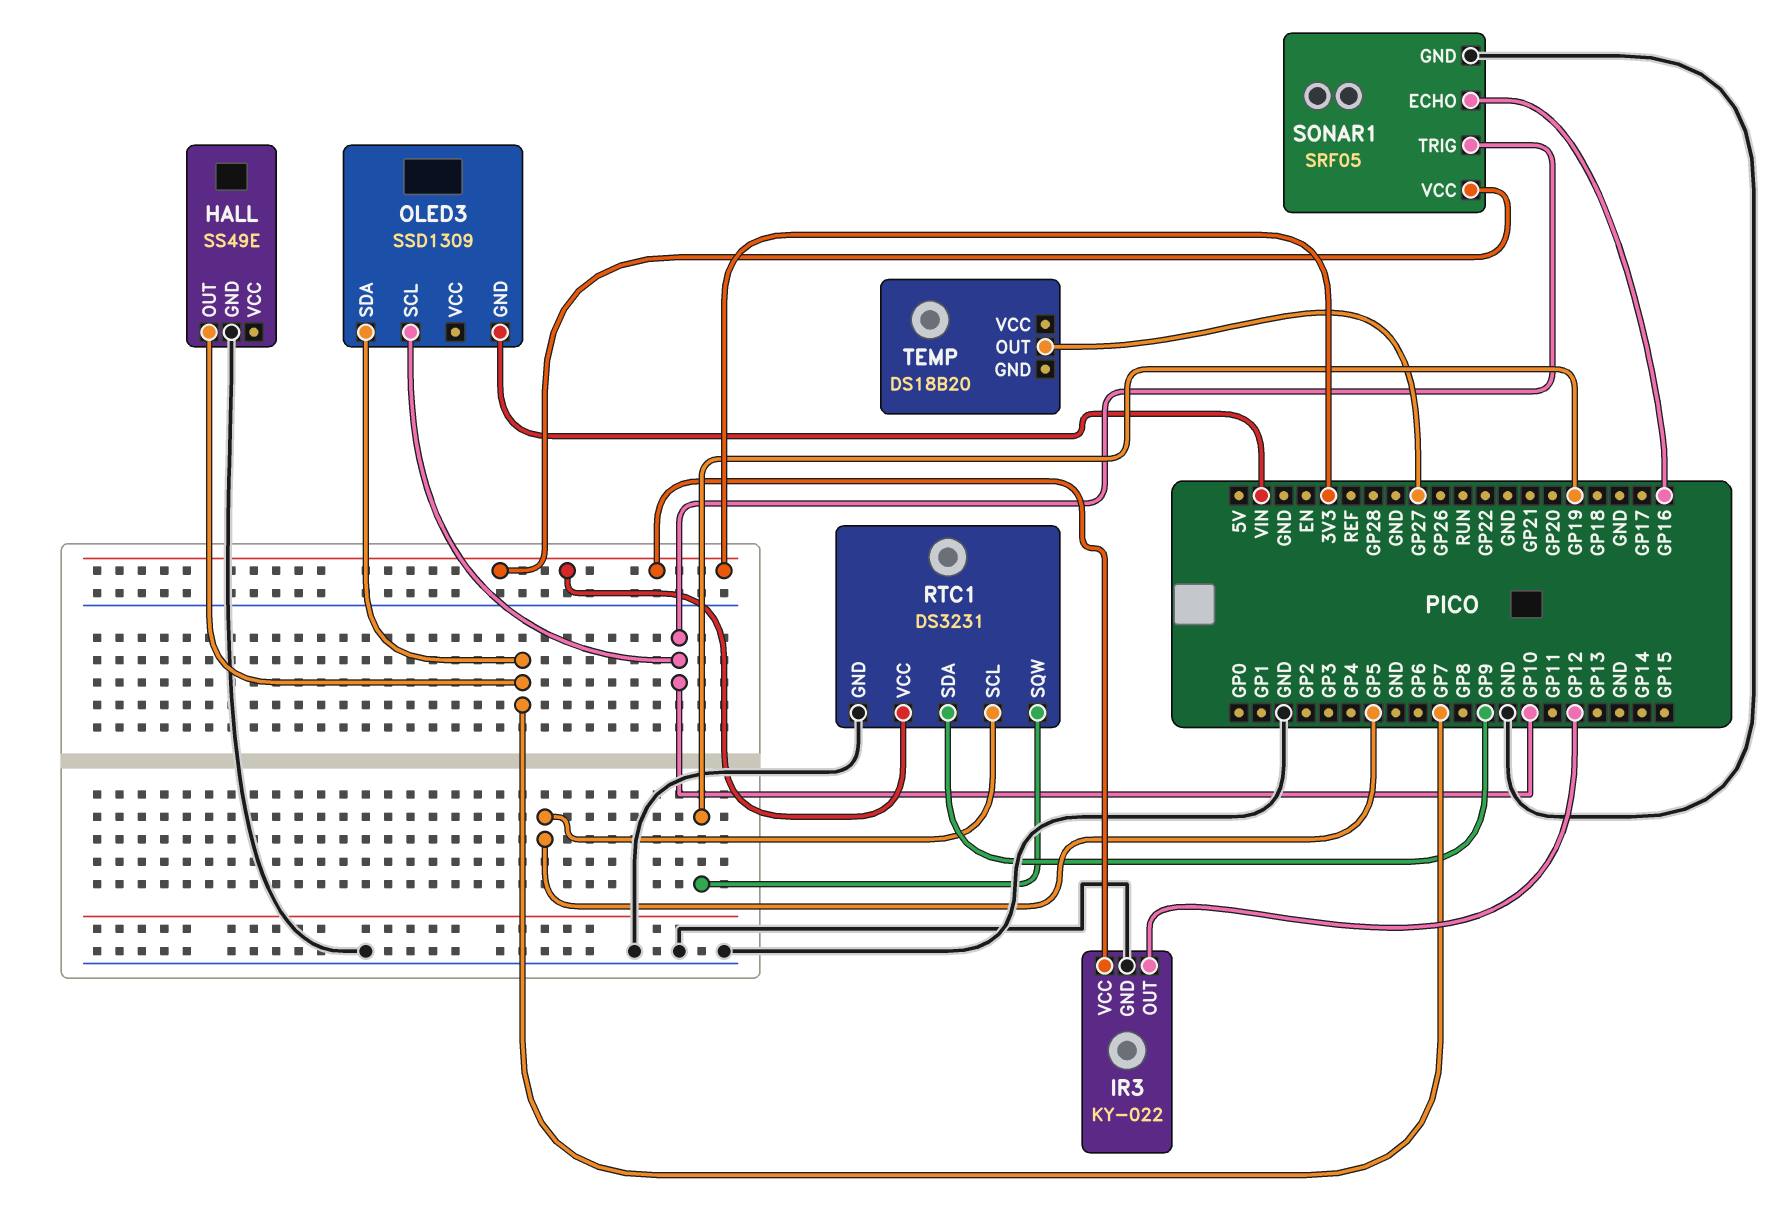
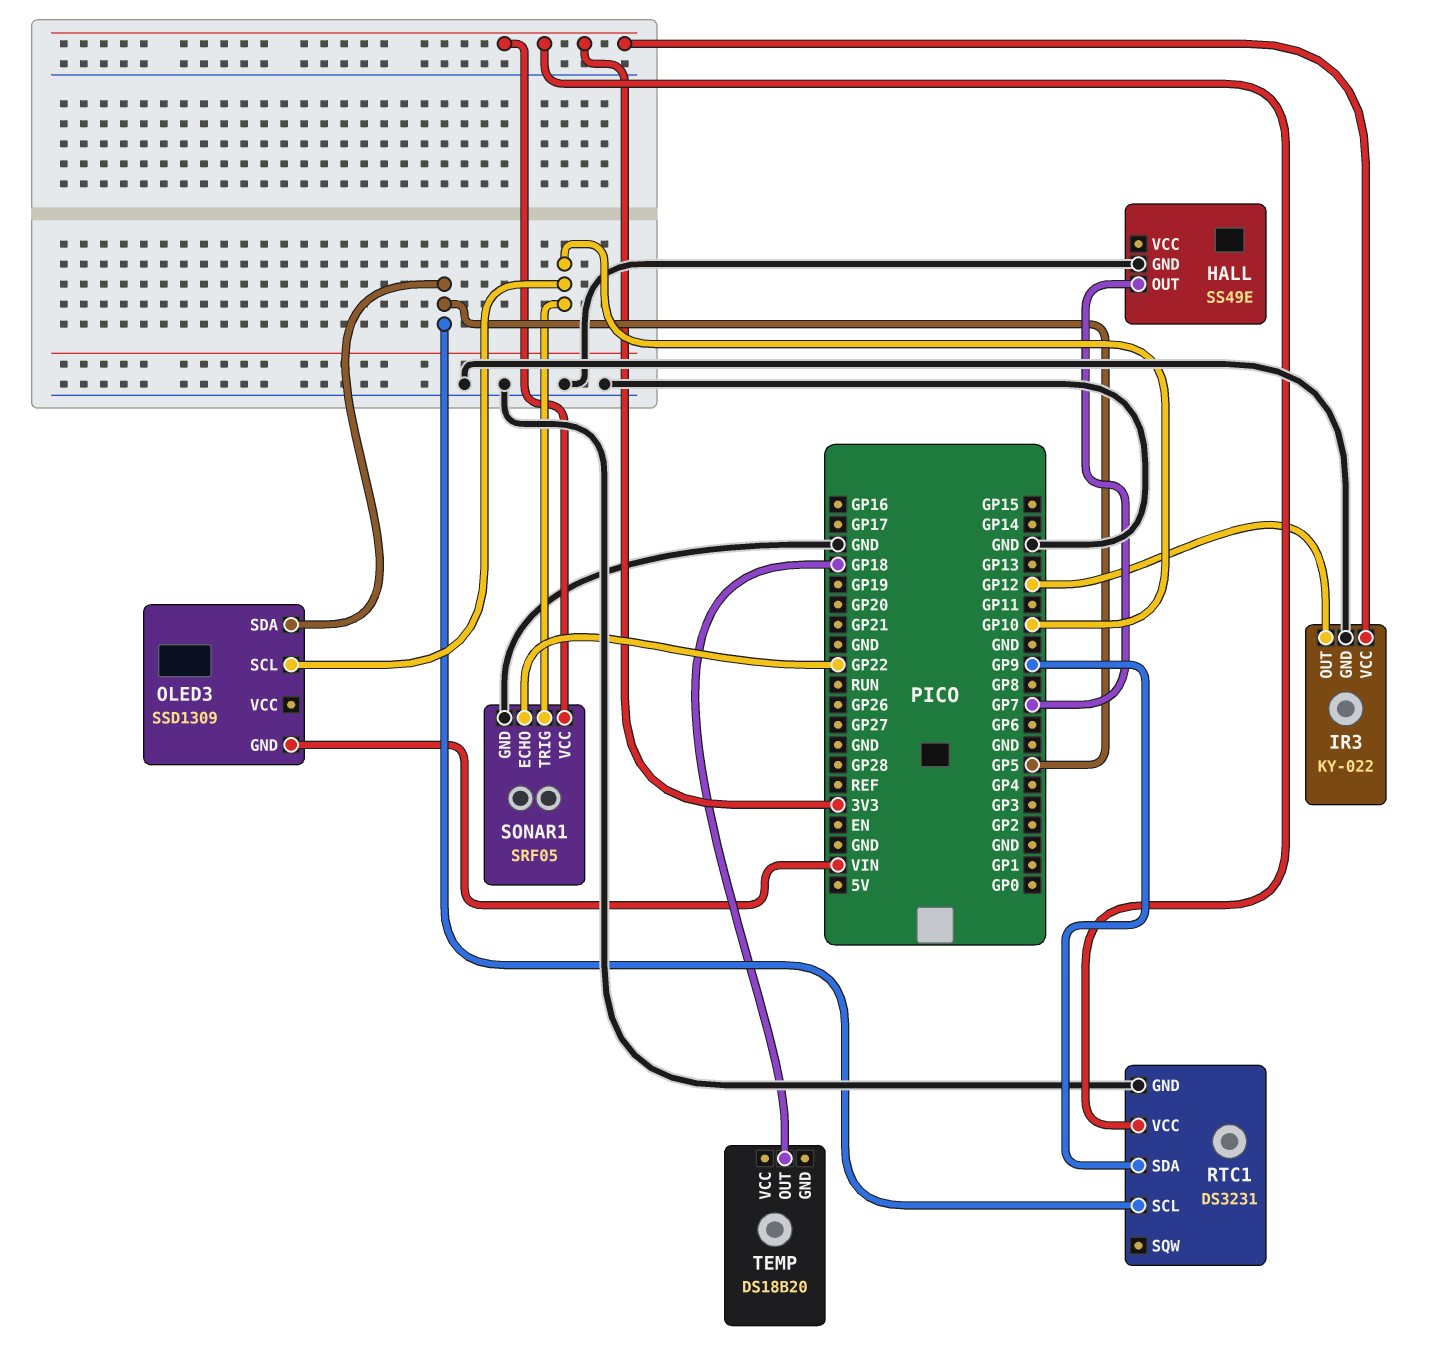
OLED3 pin SDA: GP7 -> GP5
RTC1 pin SQW: GP19 -> none
SONAR1 pin ECHO: GP16 -> GP22
TEMP pin OUT: GP27 -> GP18

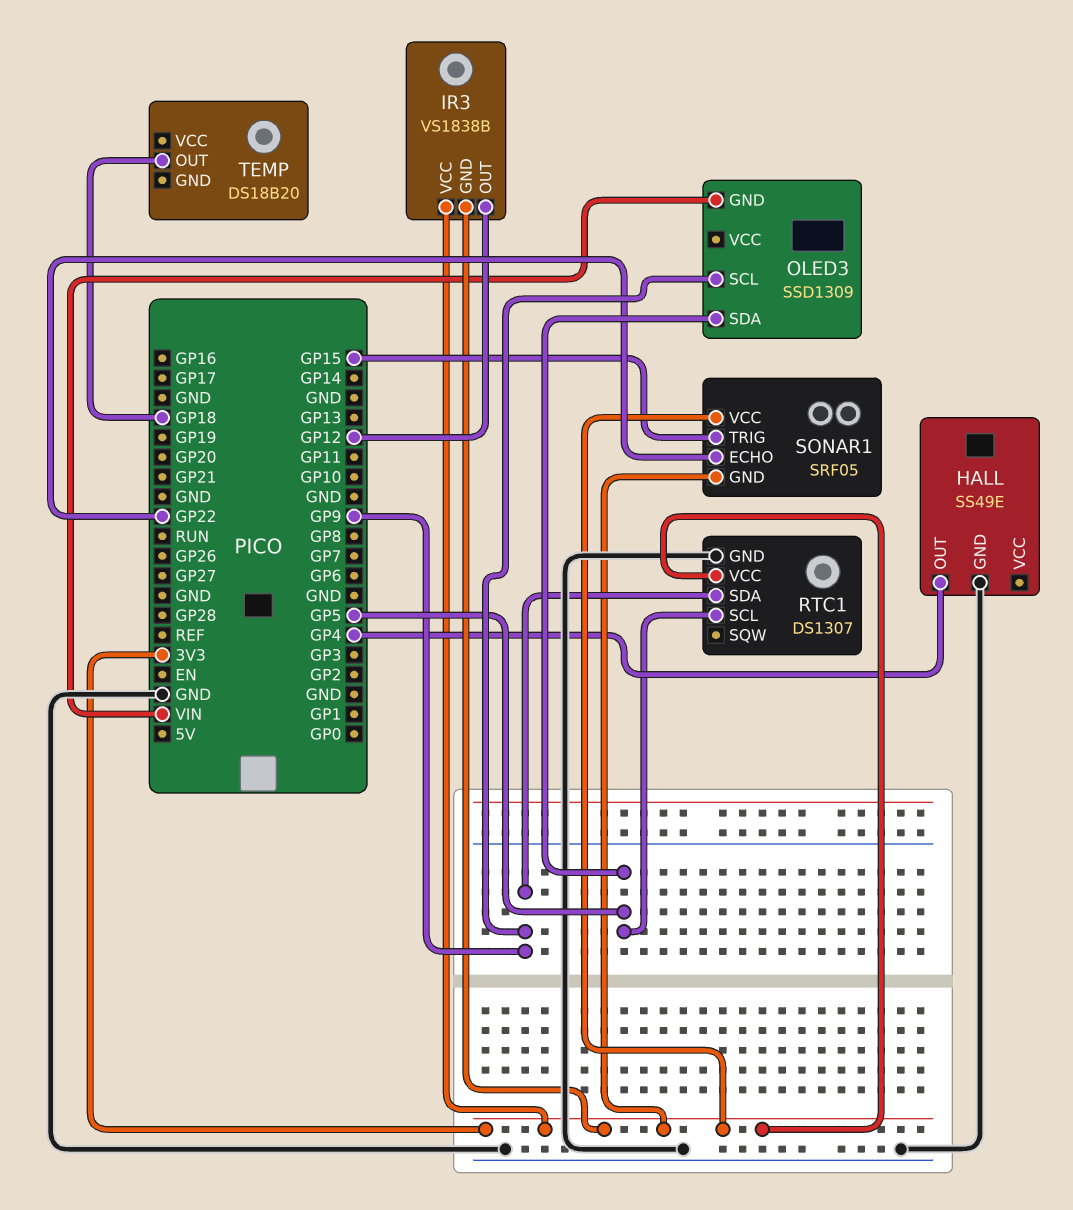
HALL pin OUT: GP7 -> GP4
IR3: KY-022 -> VS1838B
IR3 pin GND: GND -> 3V3
OLED3 pin SCL: GP10 -> GP9
RTC1: DS3231 -> DS1307
SONAR1 pin GND: GND -> 3V3
SONAR1 pin TRIG: GP10 -> GP15

